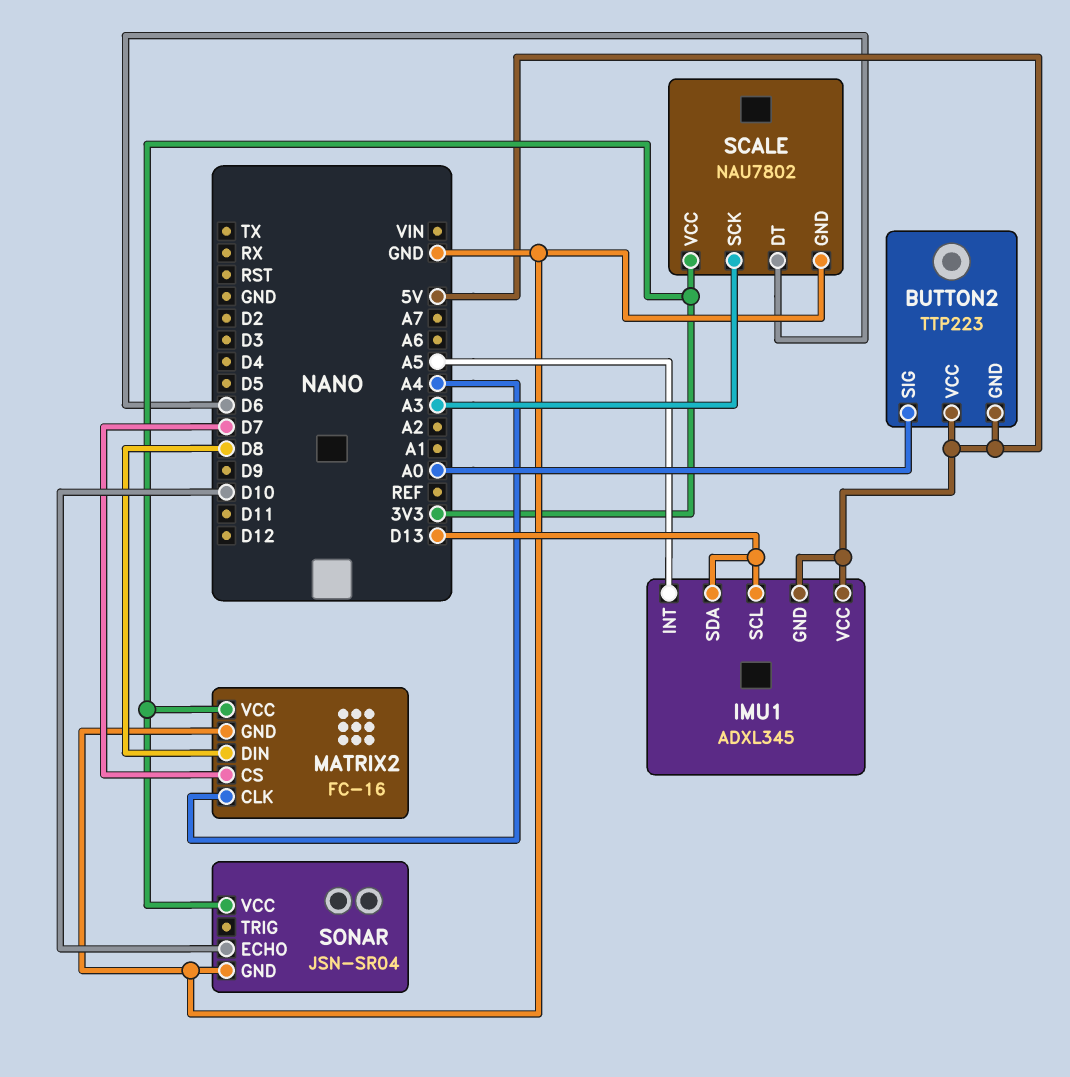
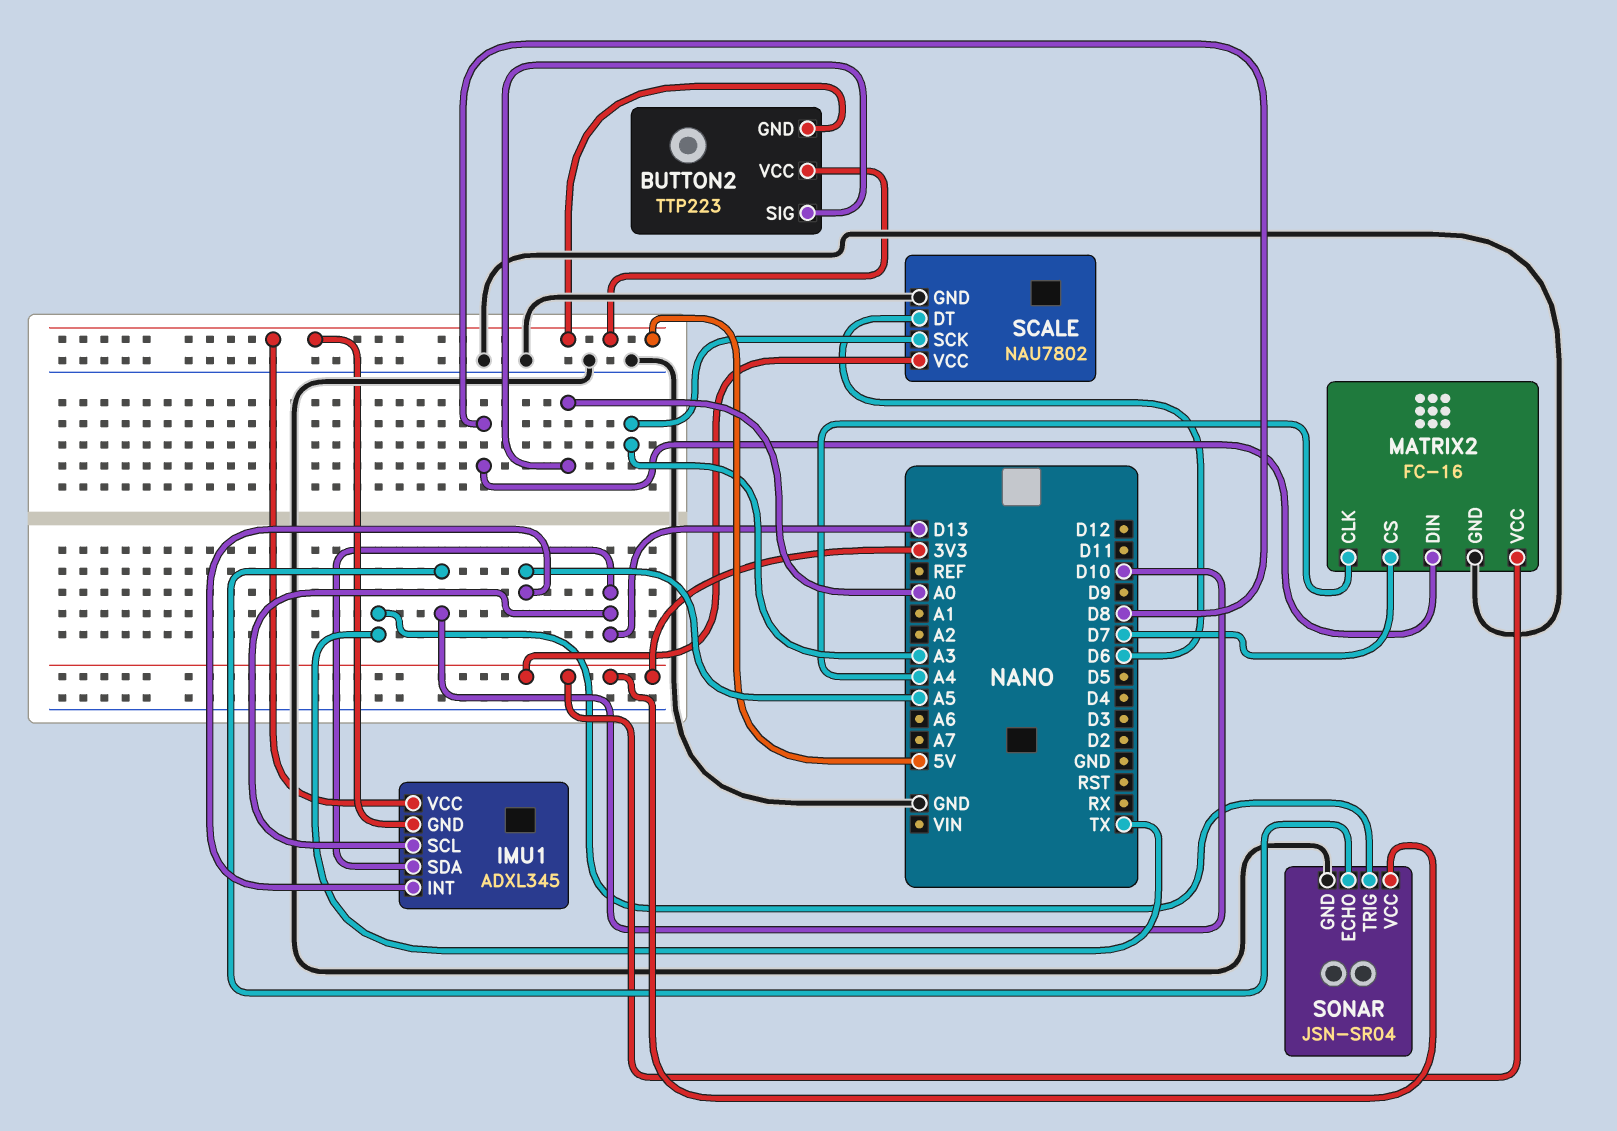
SONAR pin TRIG: none -> TX

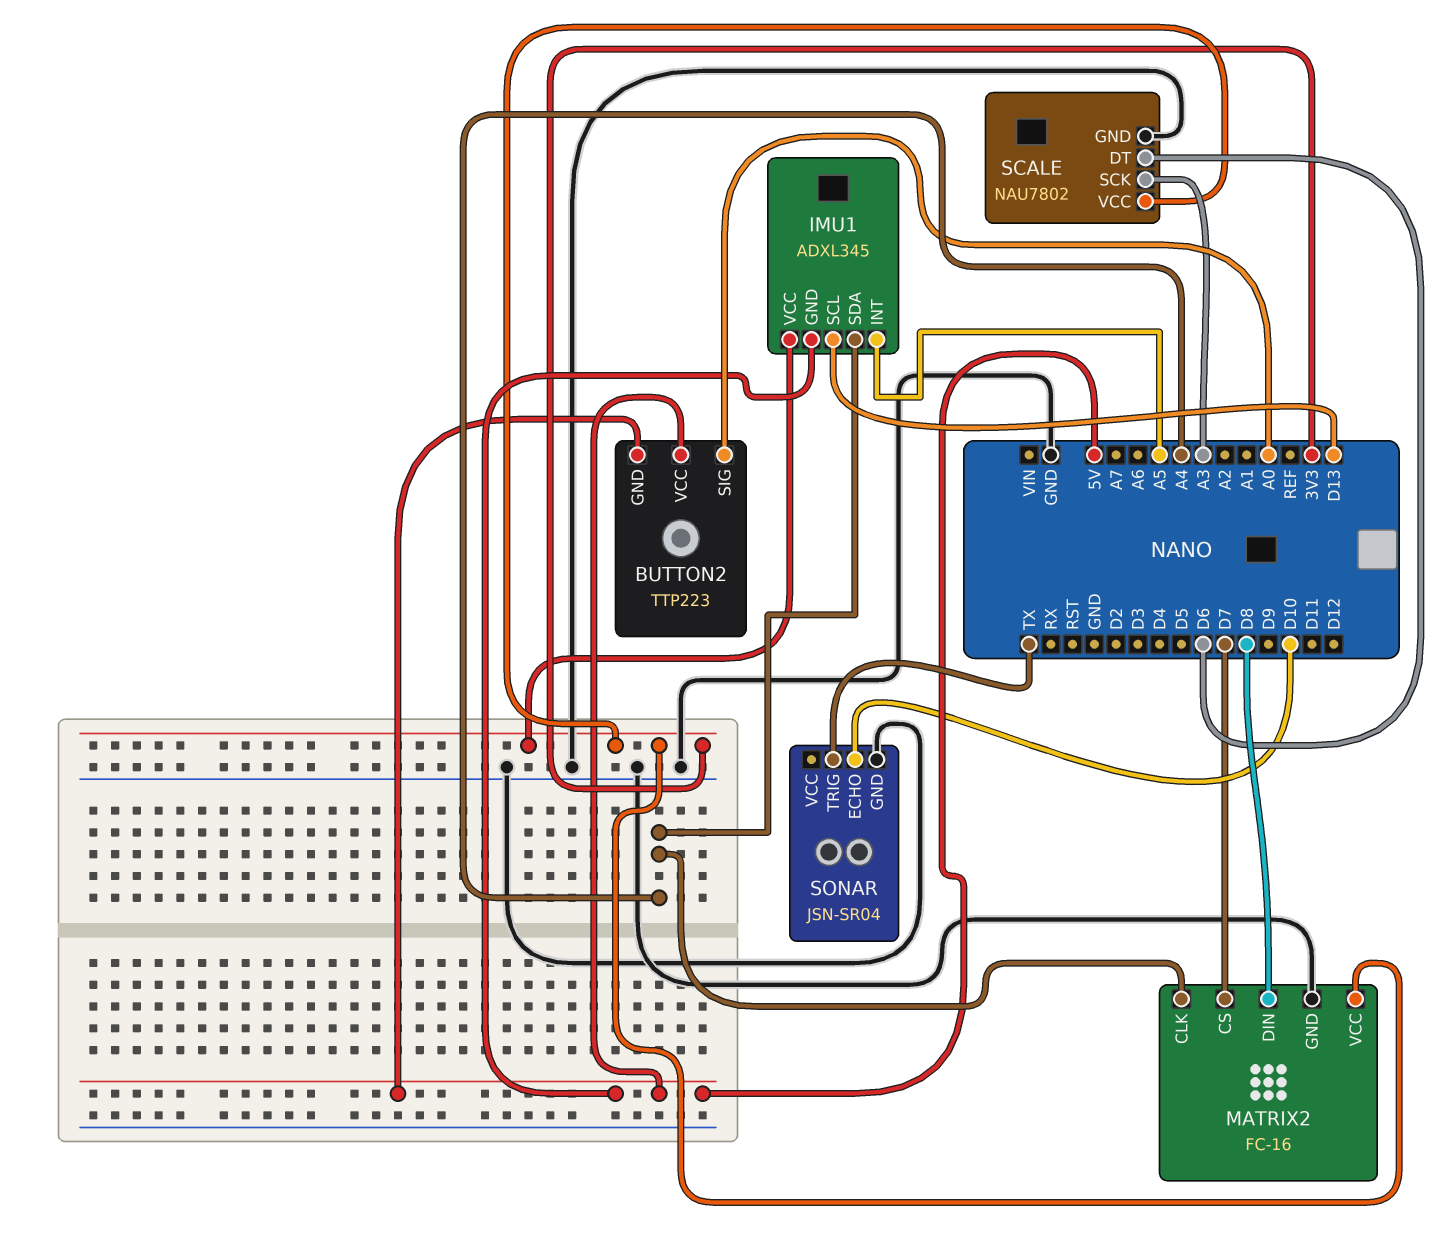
IMU1 pin SDA: D13 -> A4
IMU1 pin VCC: 5V -> 3V3
SONAR pin VCC: 3V3 -> none

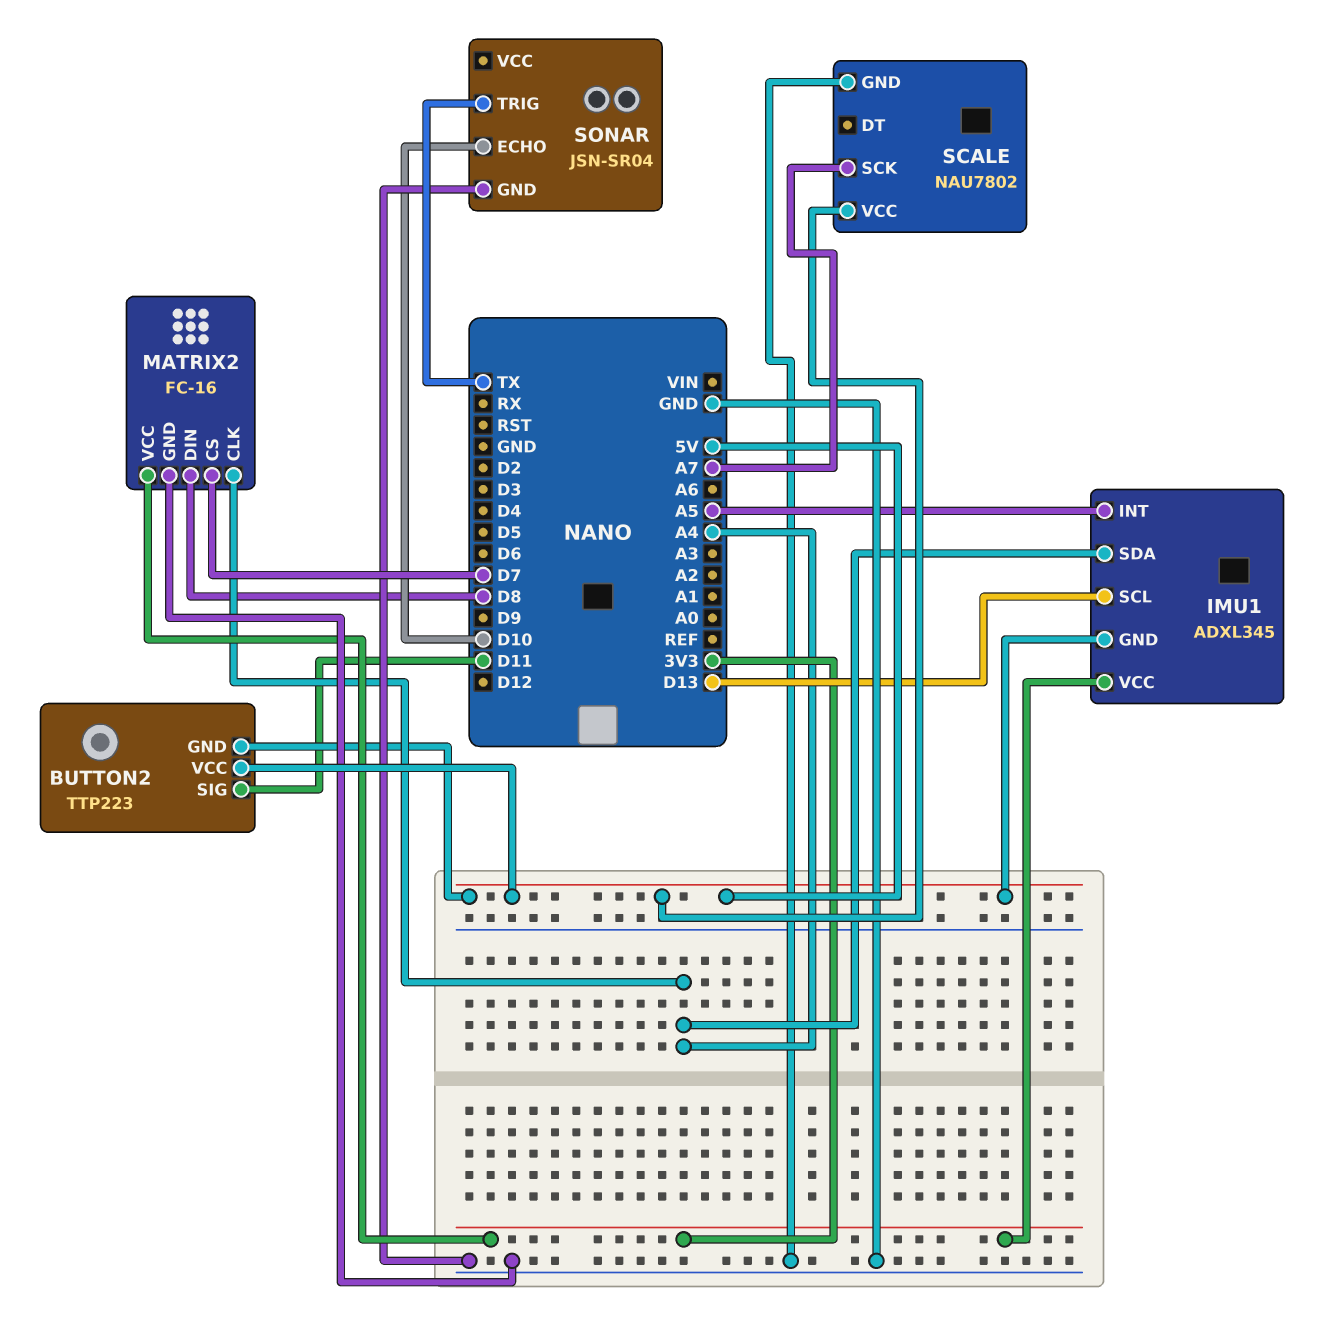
BUTTON2 pin SIG: A0 -> D11
SCALE pin DT: D6 -> none
SCALE pin SCK: A3 -> A7
SCALE pin VCC: 3V3 -> 5V

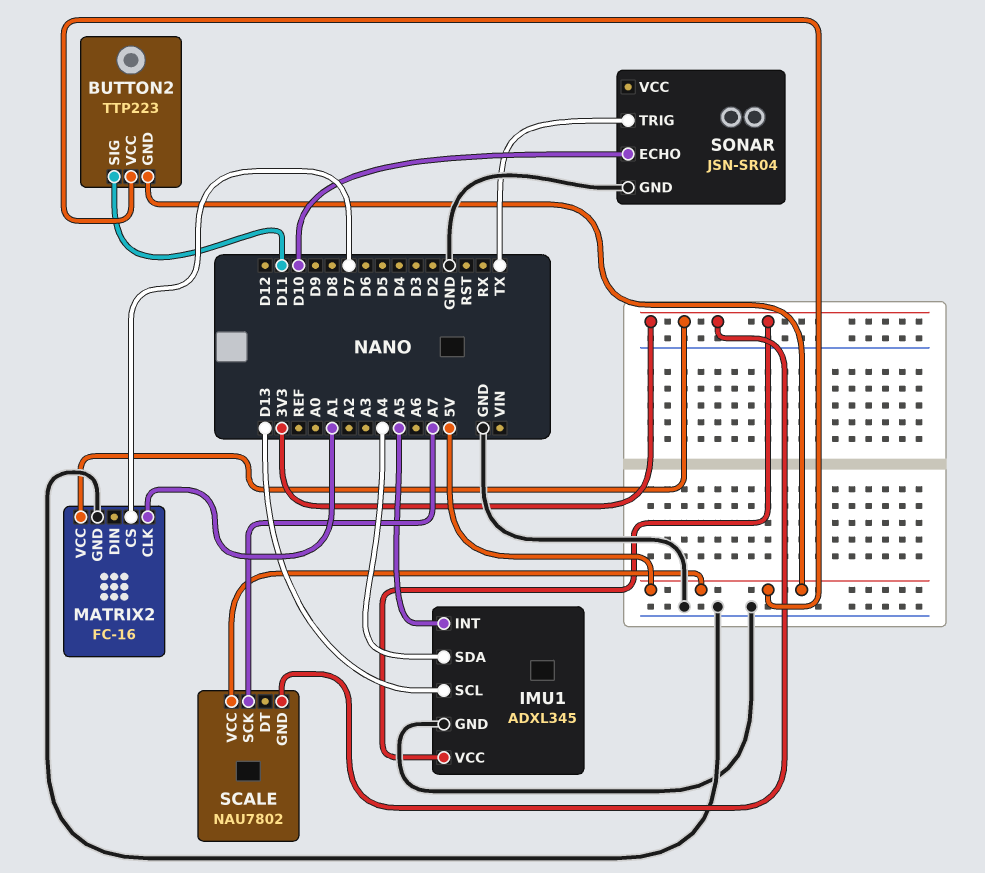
IMU1 pin GND: 5V -> GND
MATRIX2 pin CLK: A4 -> A1
MATRIX2 pin DIN: D8 -> none
SCALE pin GND: GND -> 3V3

